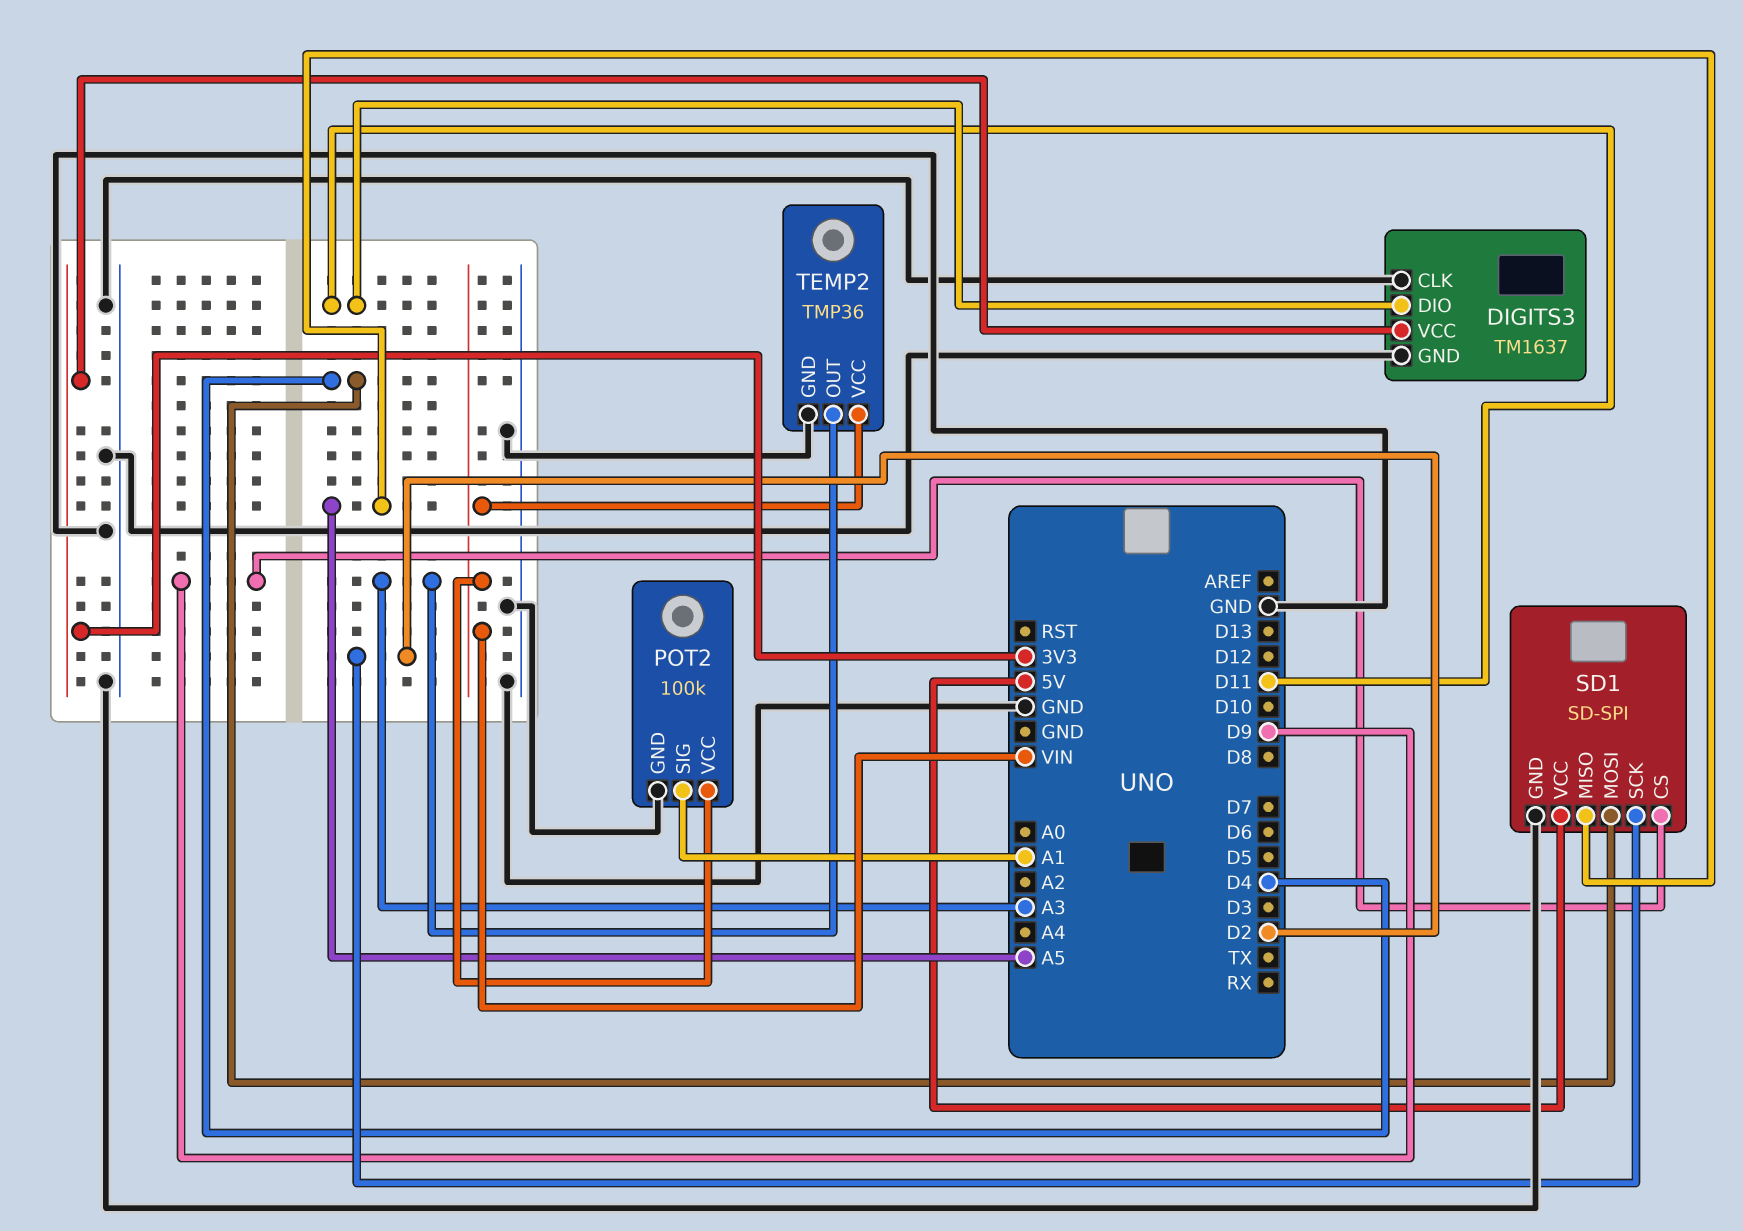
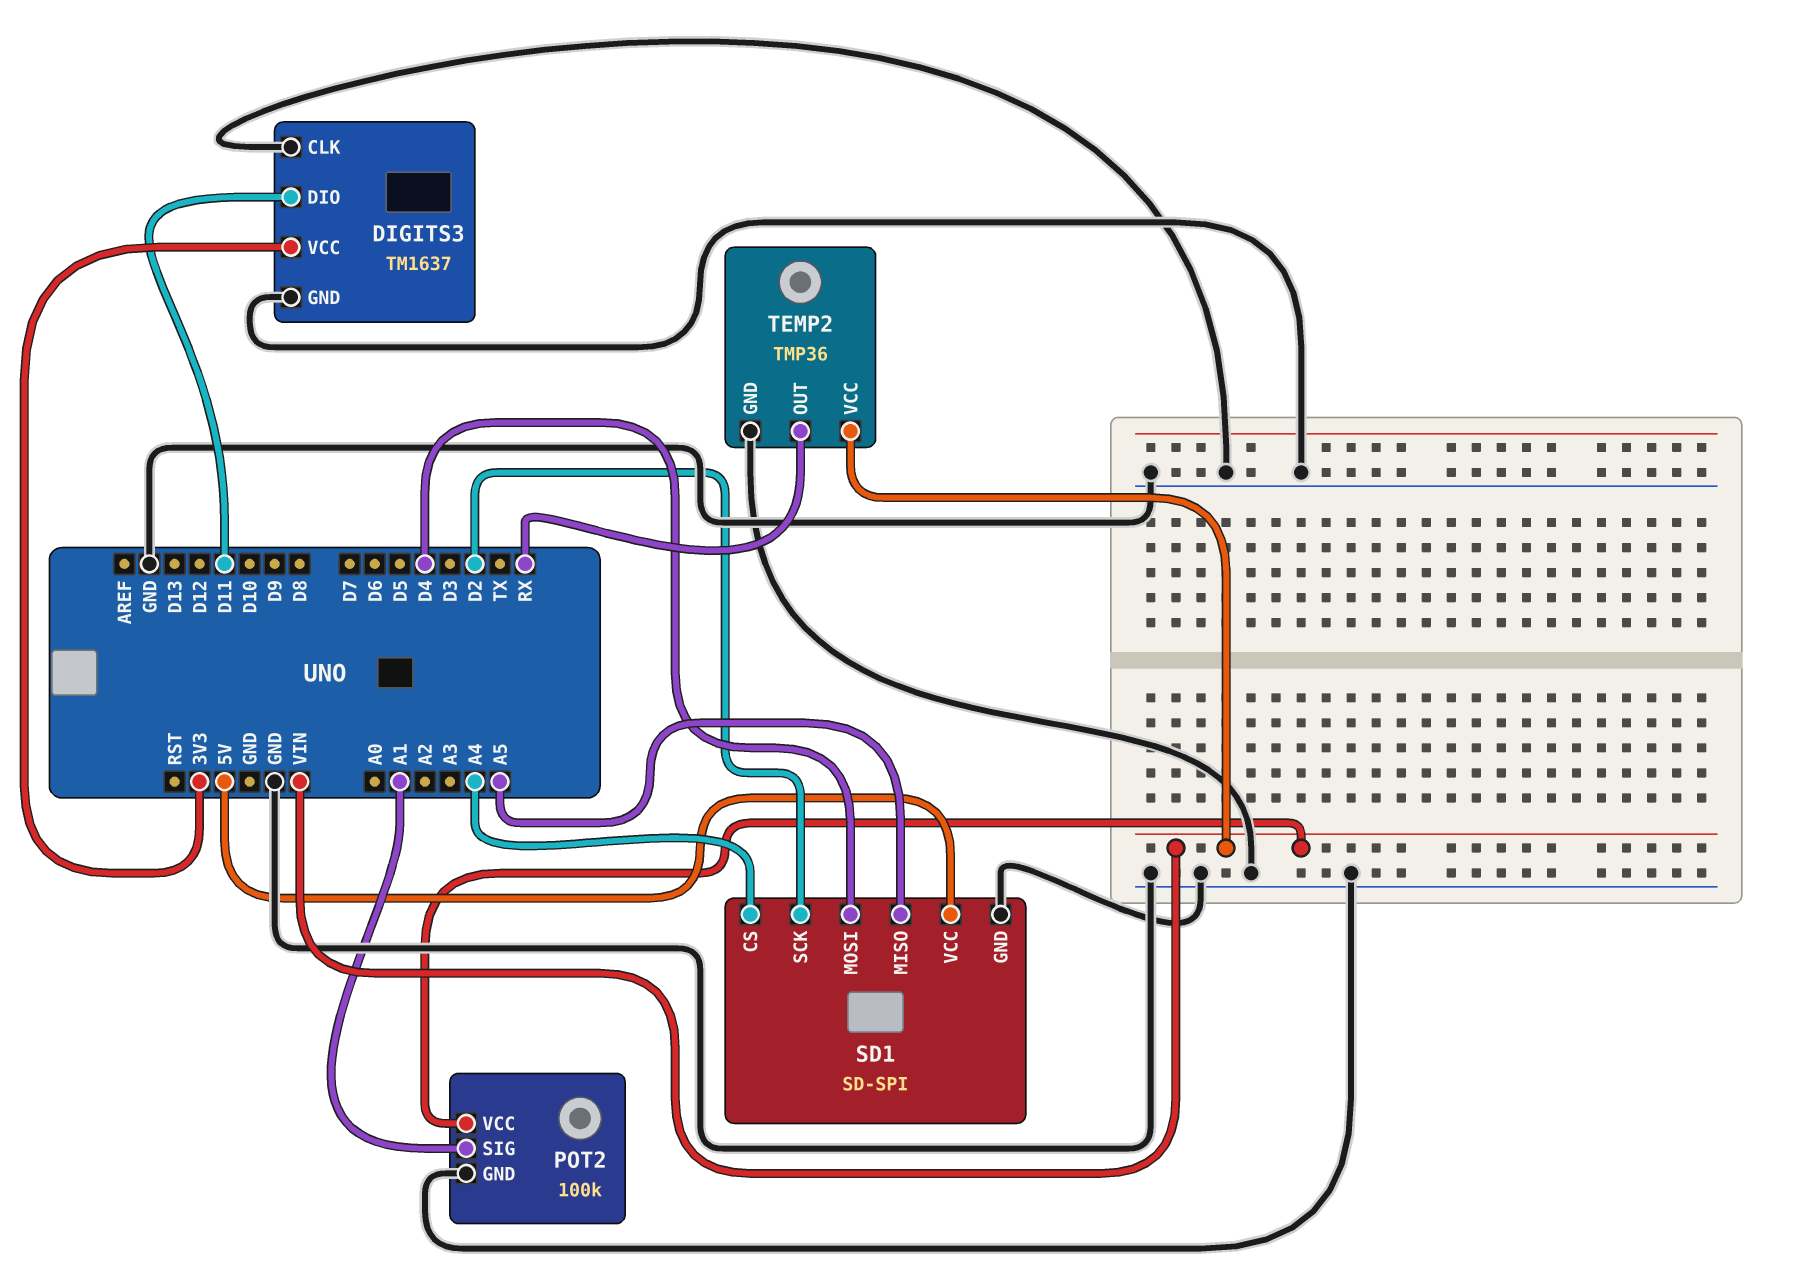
SD1 pin CS: D9 -> A4
TEMP2 pin OUT: A3 -> RX

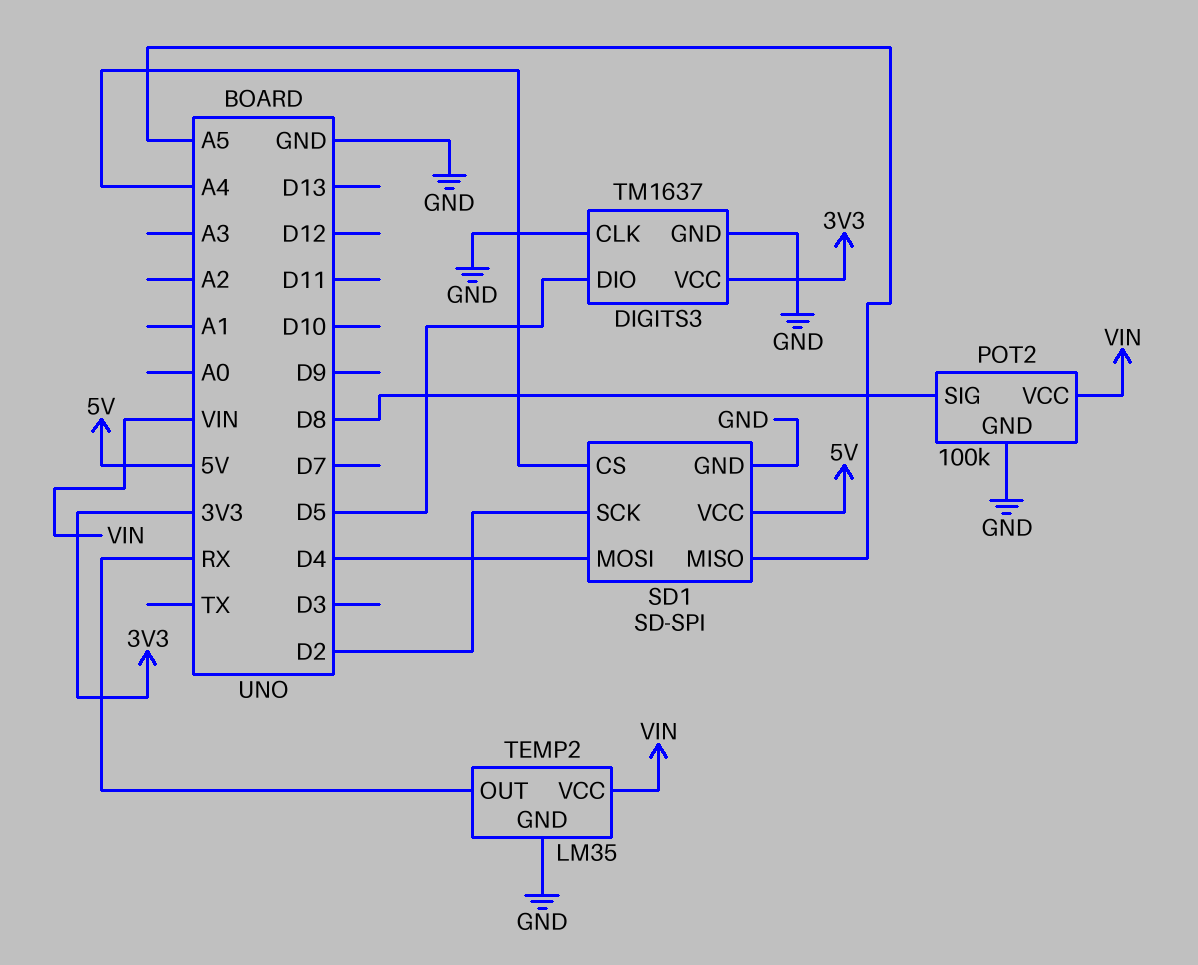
DIGITS3 pin DIO: D11 -> D5
POT2 pin SIG: A1 -> D8
TEMP2: TMP36 -> LM35

